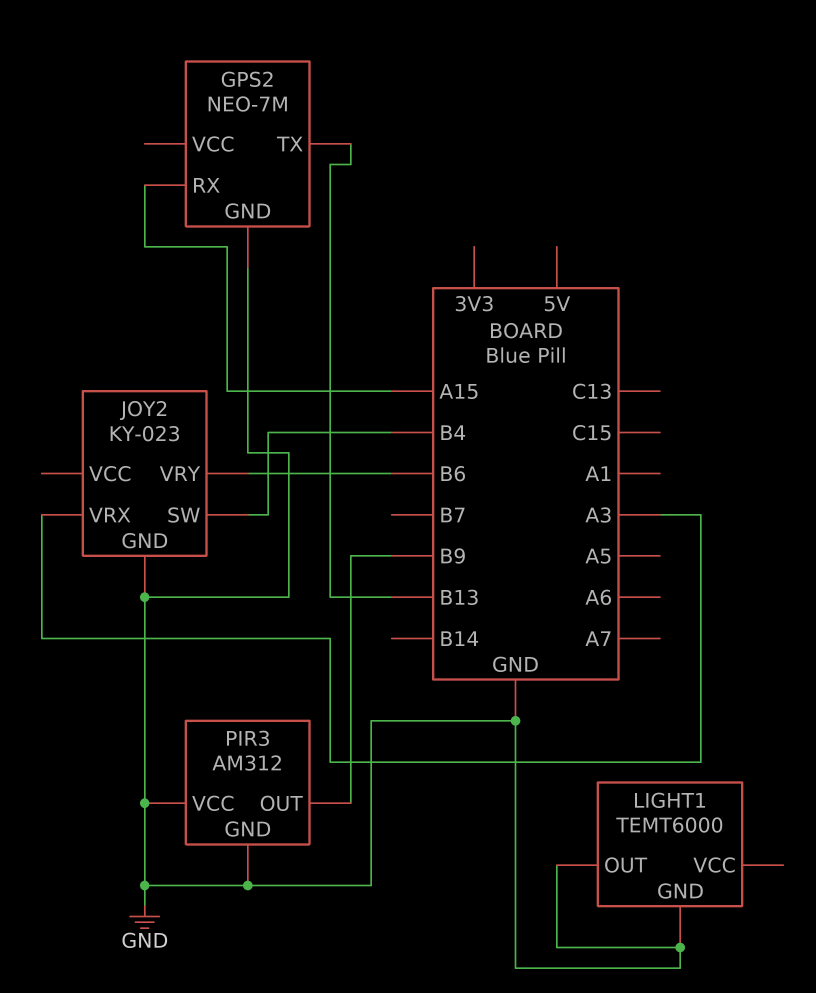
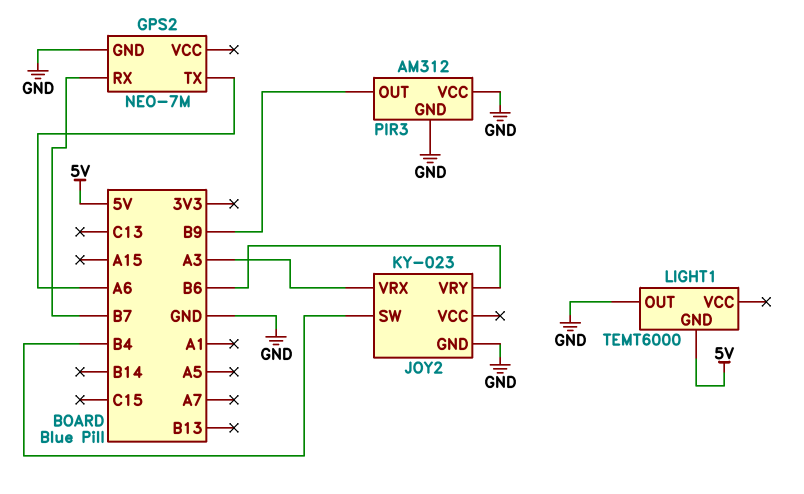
GPS2 pin RX: A15 -> B7
GPS2 pin TX: B13 -> A6
LIGHT1 pin GND: GND -> 5V

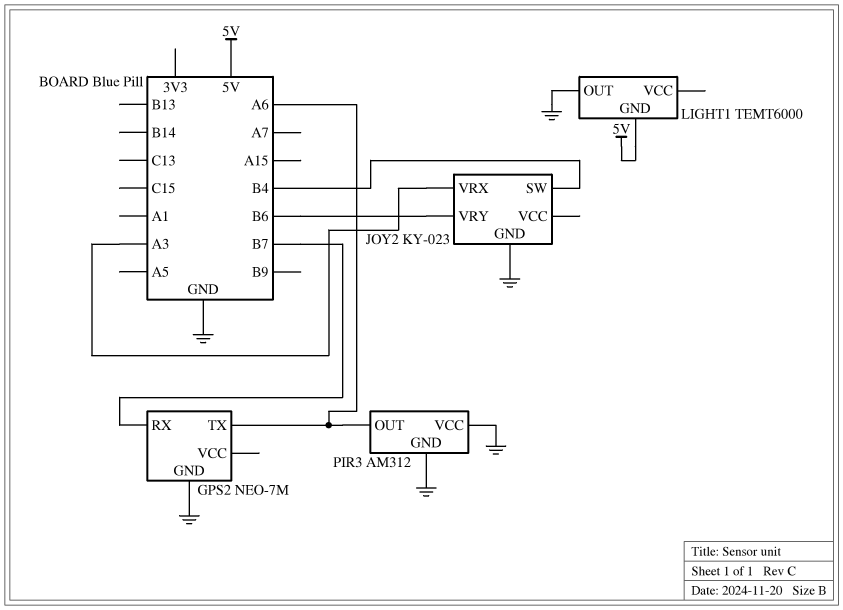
PIR3 pin OUT: B9 -> A6

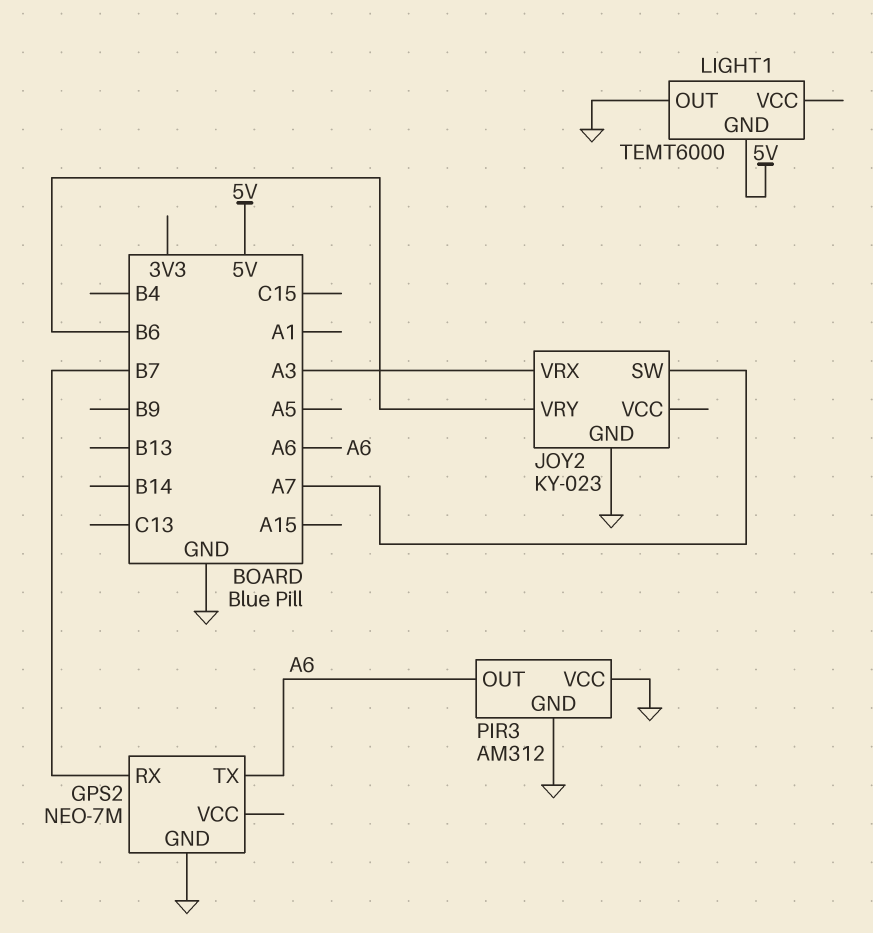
JOY2 pin SW: B4 -> A7

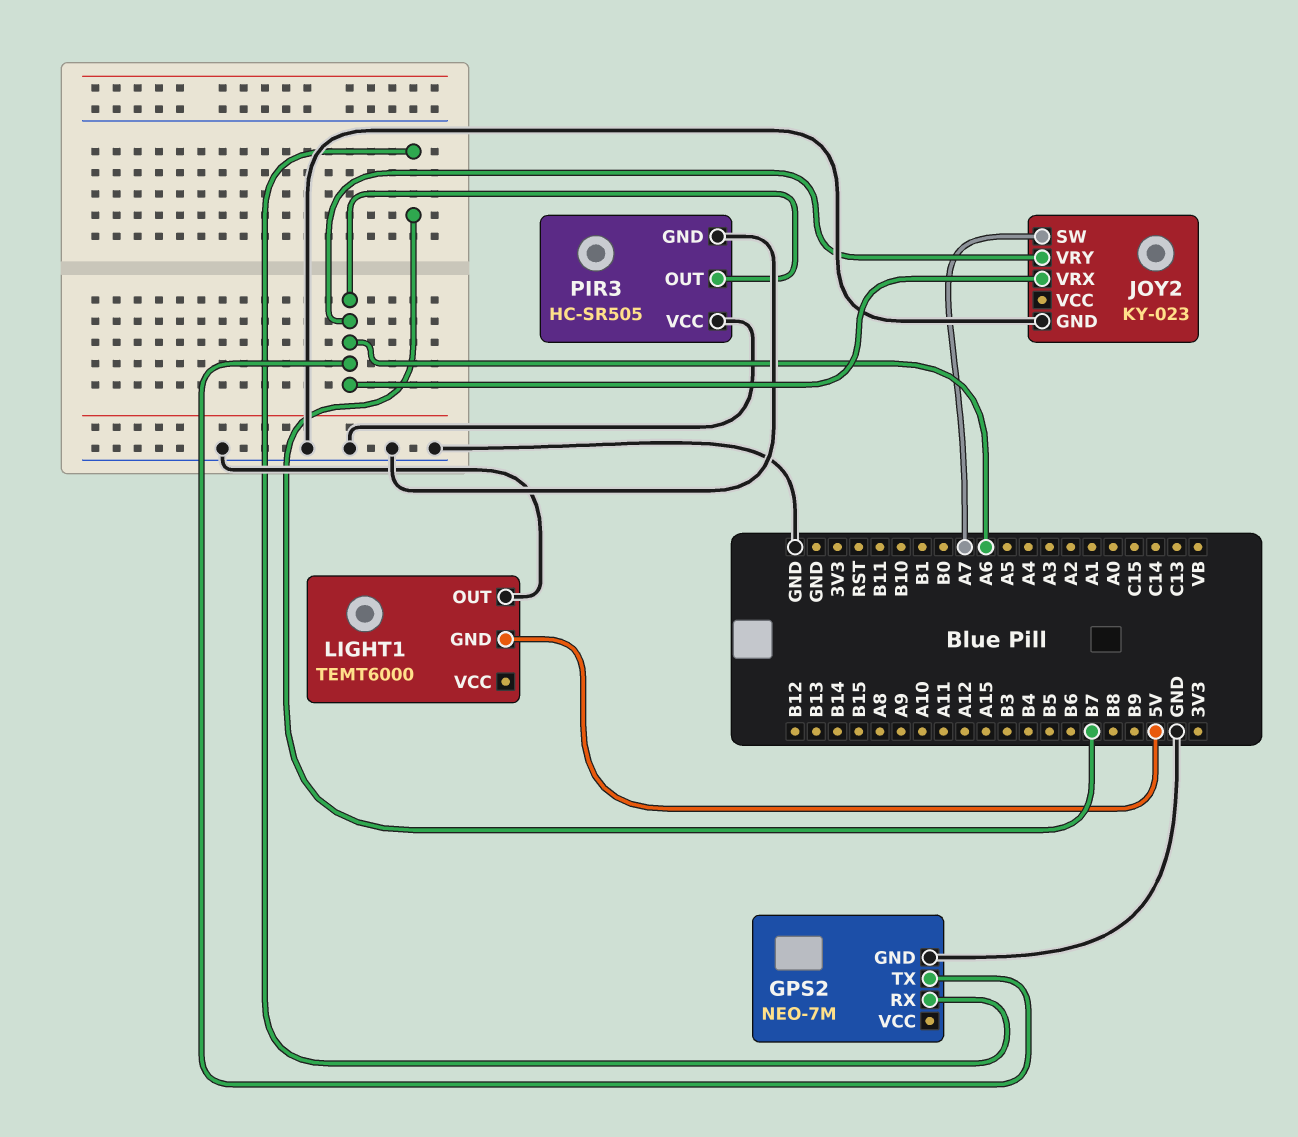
JOY2 pin VRX: A3 -> A6
JOY2 pin VRY: B6 -> A6
PIR3: AM312 -> HC-SR505

